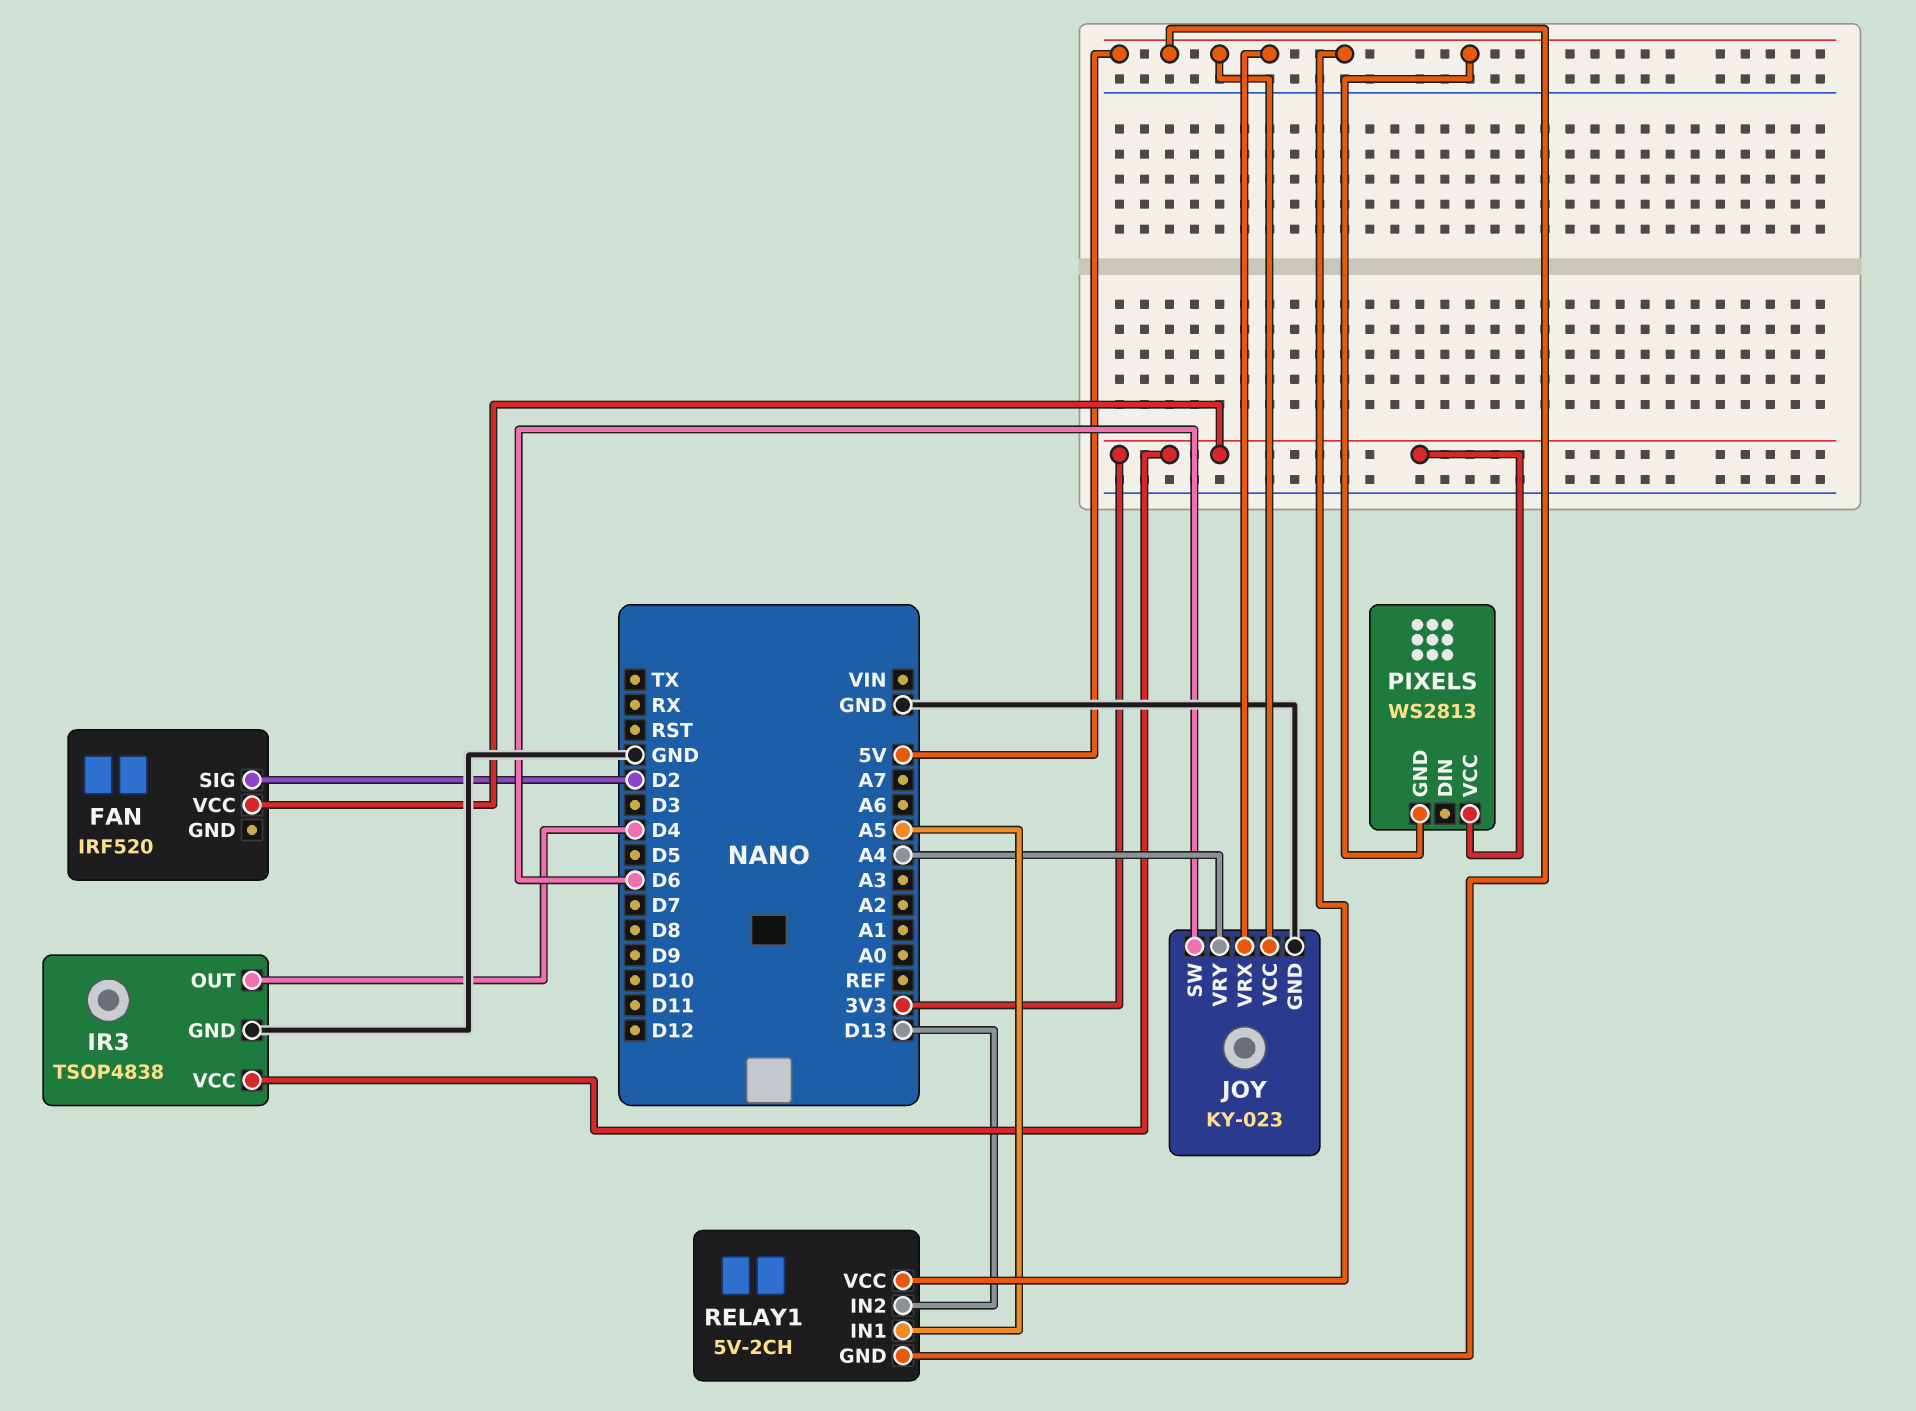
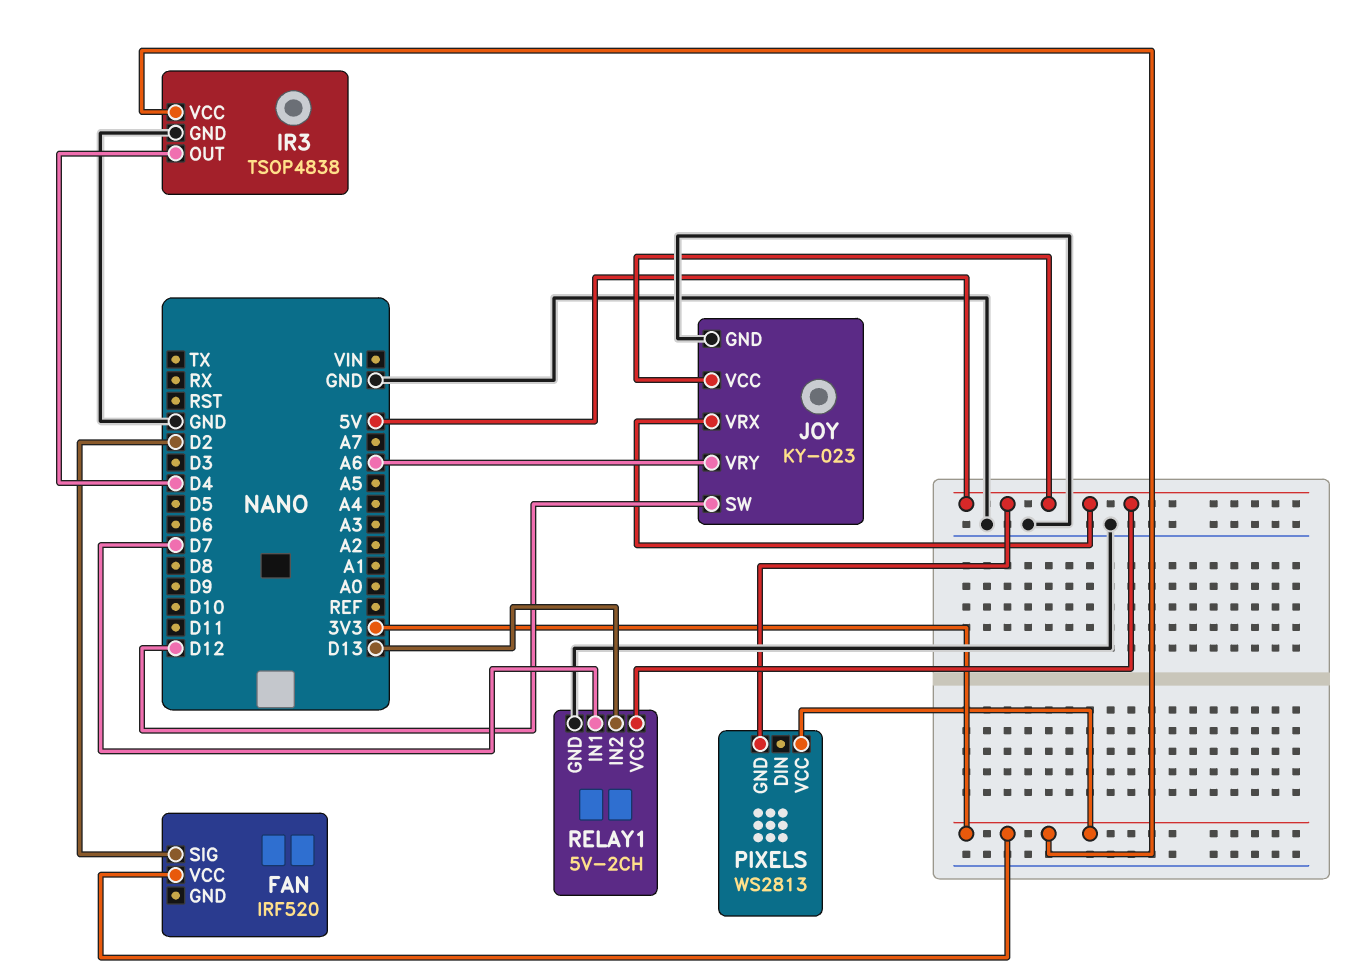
JOY pin SW: D6 -> D12
JOY pin VRY: A4 -> A6
RELAY1 pin GND: 5V -> GND
RELAY1 pin IN1: A5 -> D7

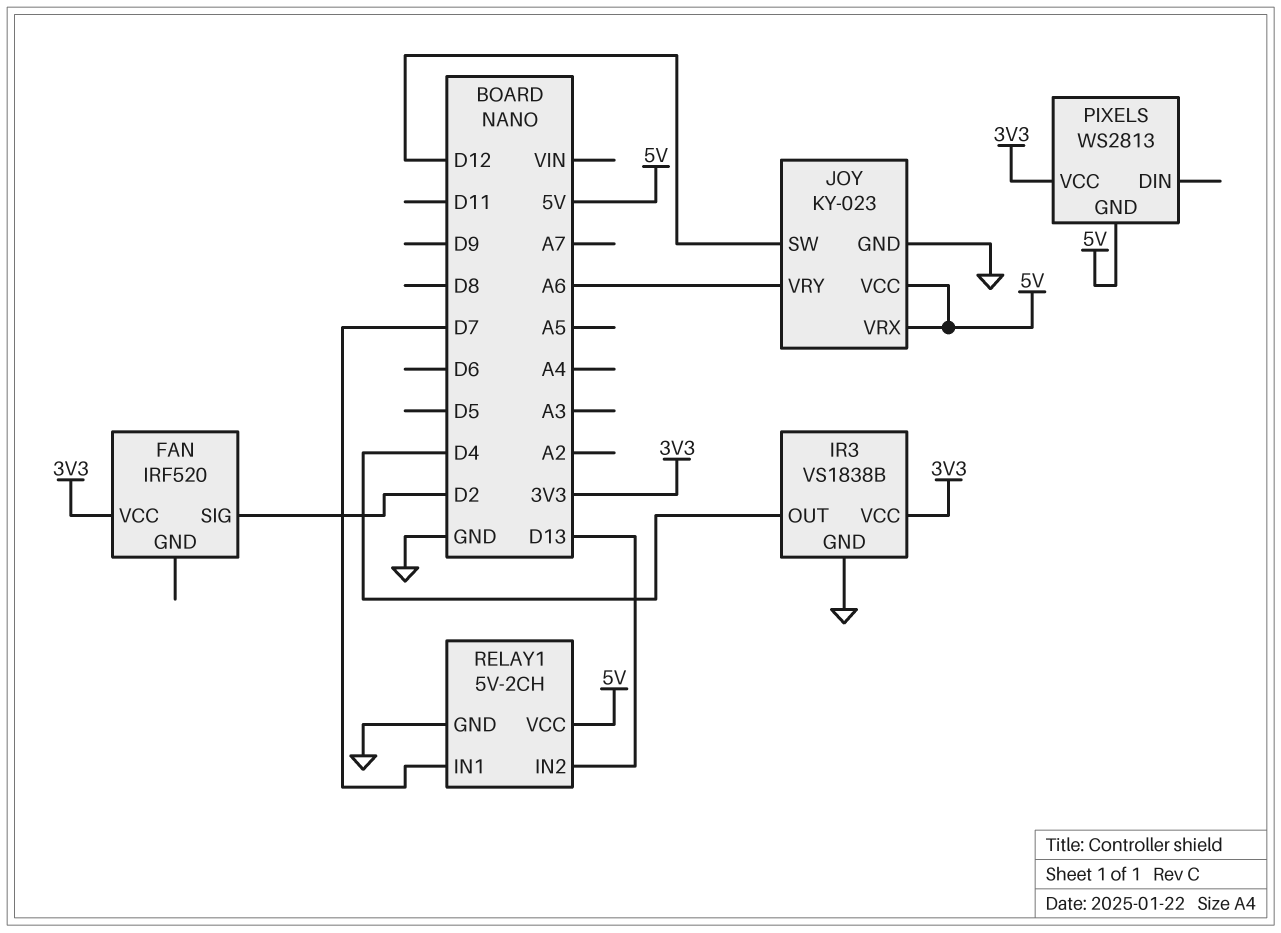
IR3: TSOP4838 -> VS1838B

